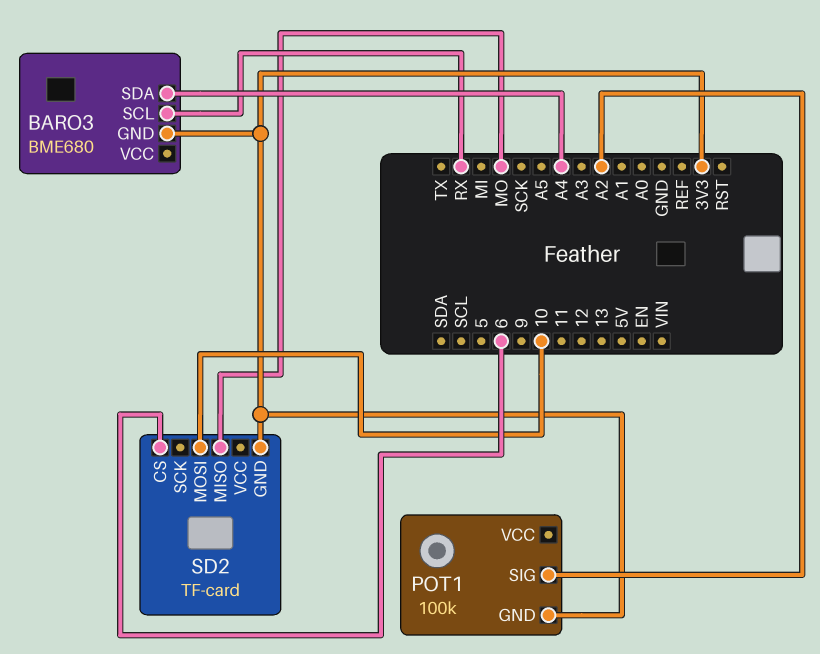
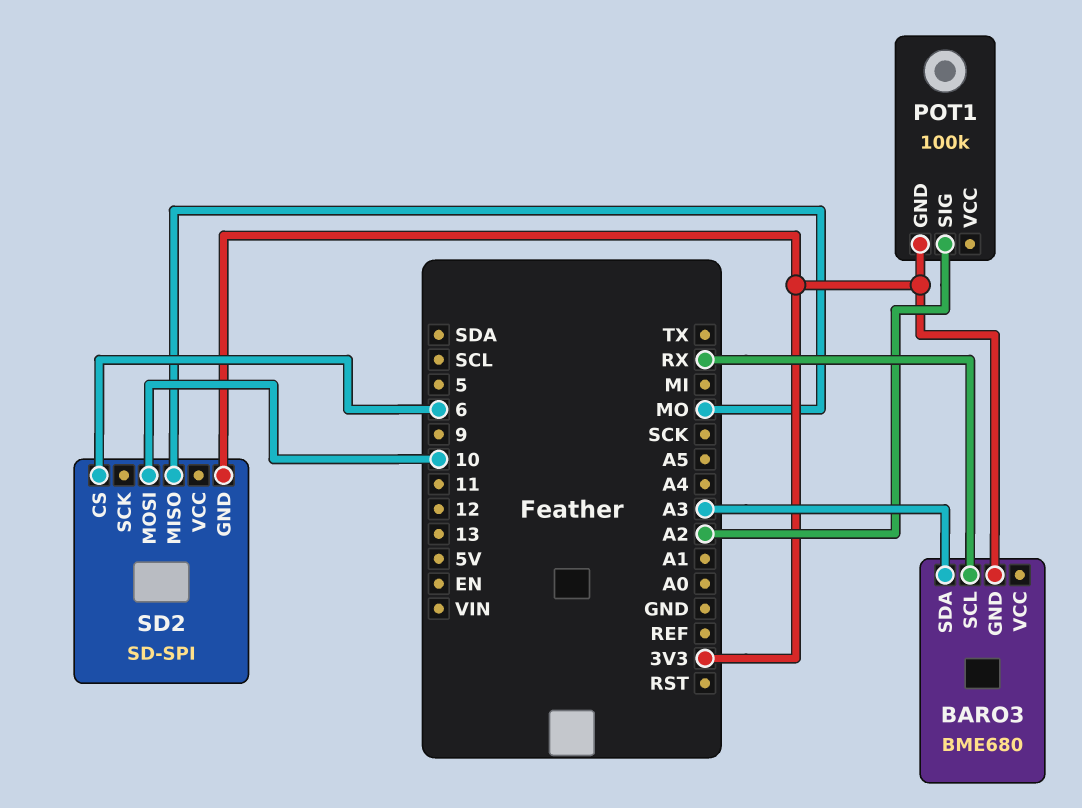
BARO3 pin SDA: A4 -> A3
SD2: TF-card -> SD-SPI

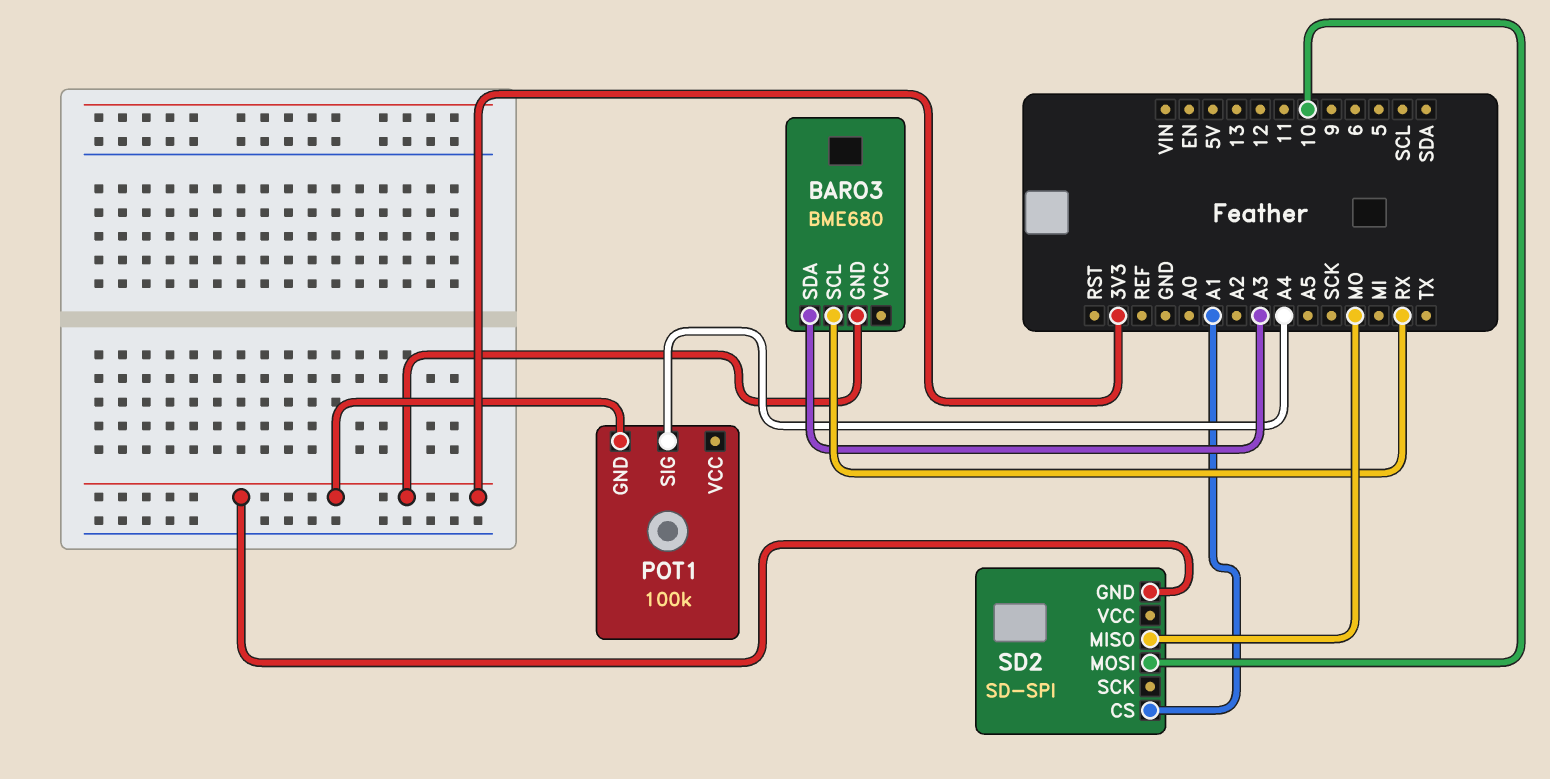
POT1 pin SIG: A2 -> A4
SD2 pin CS: 6 -> A1

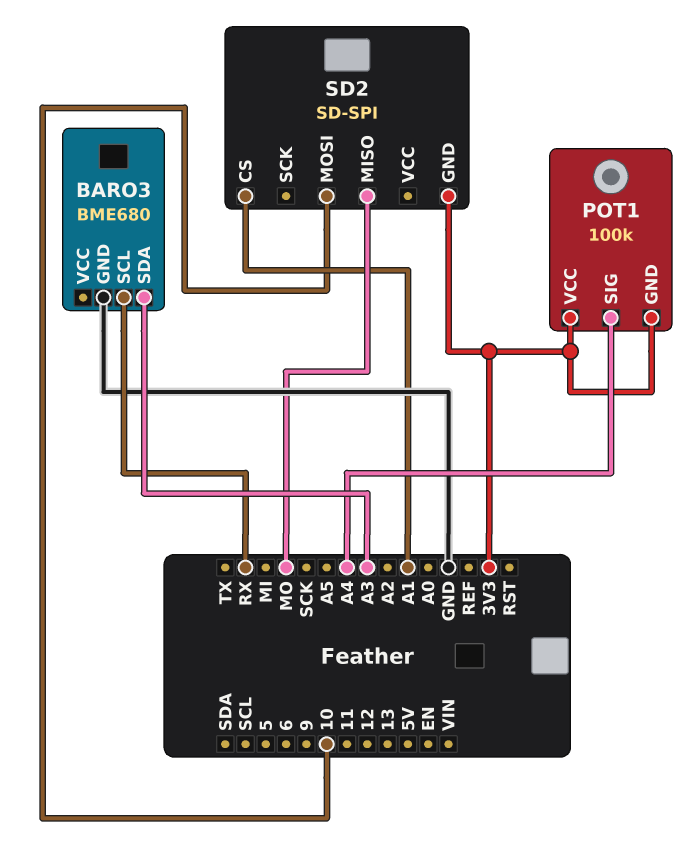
BARO3 pin GND: 3V3 -> GND
POT1 pin VCC: none -> 3V3

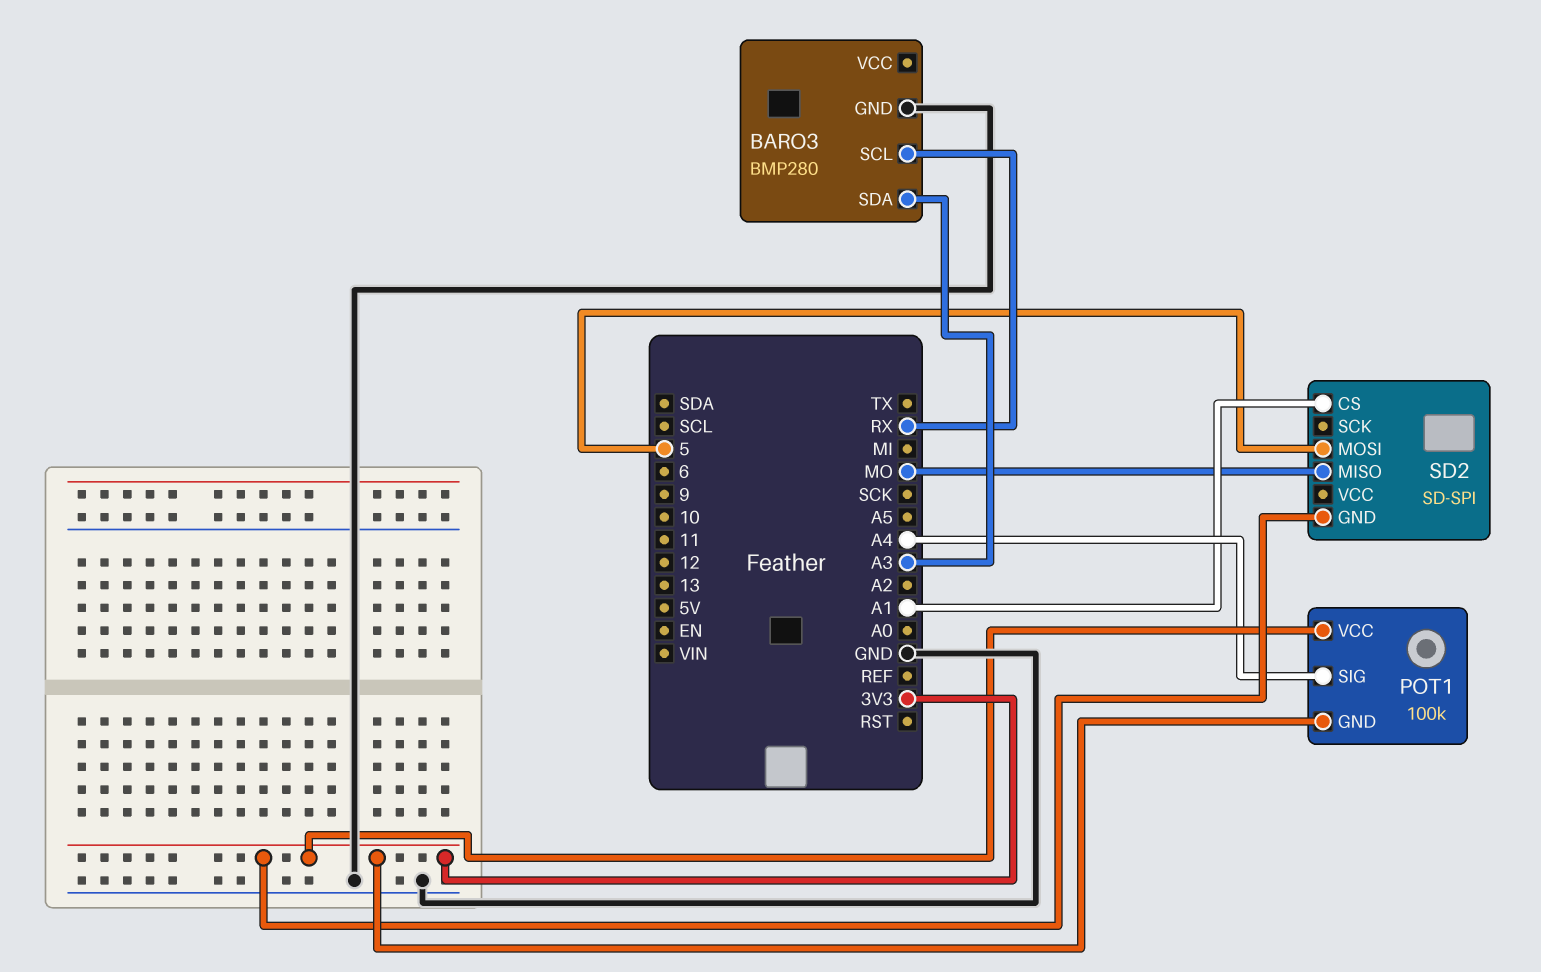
BARO3: BME680 -> BMP280
SD2 pin MOSI: 10 -> 5

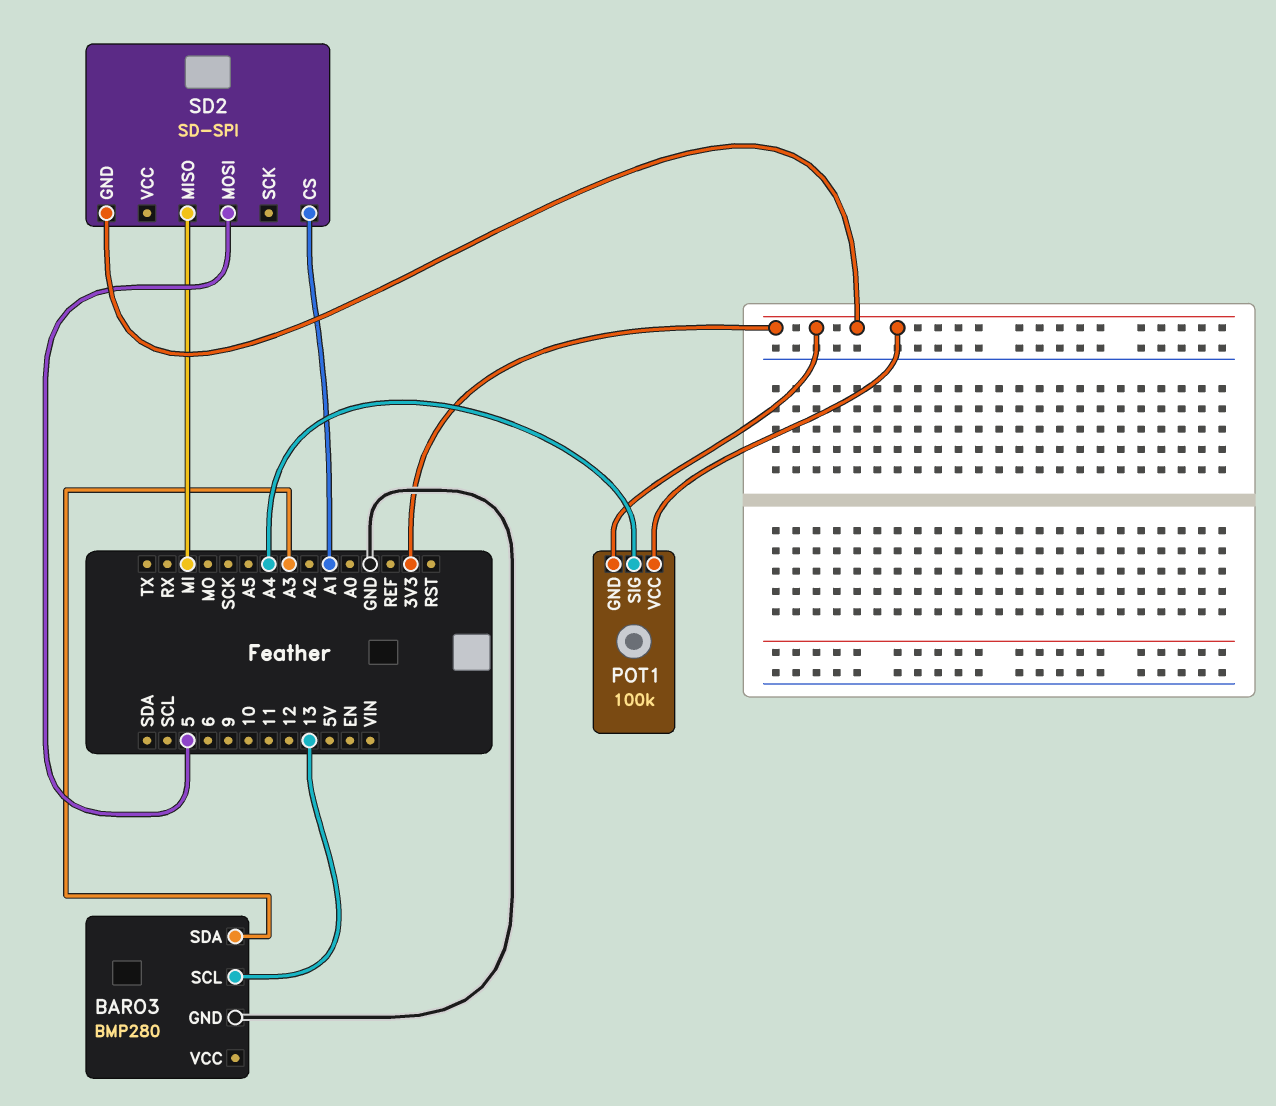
BARO3 pin SCL: RX -> 13
SD2 pin MISO: MO -> MI

